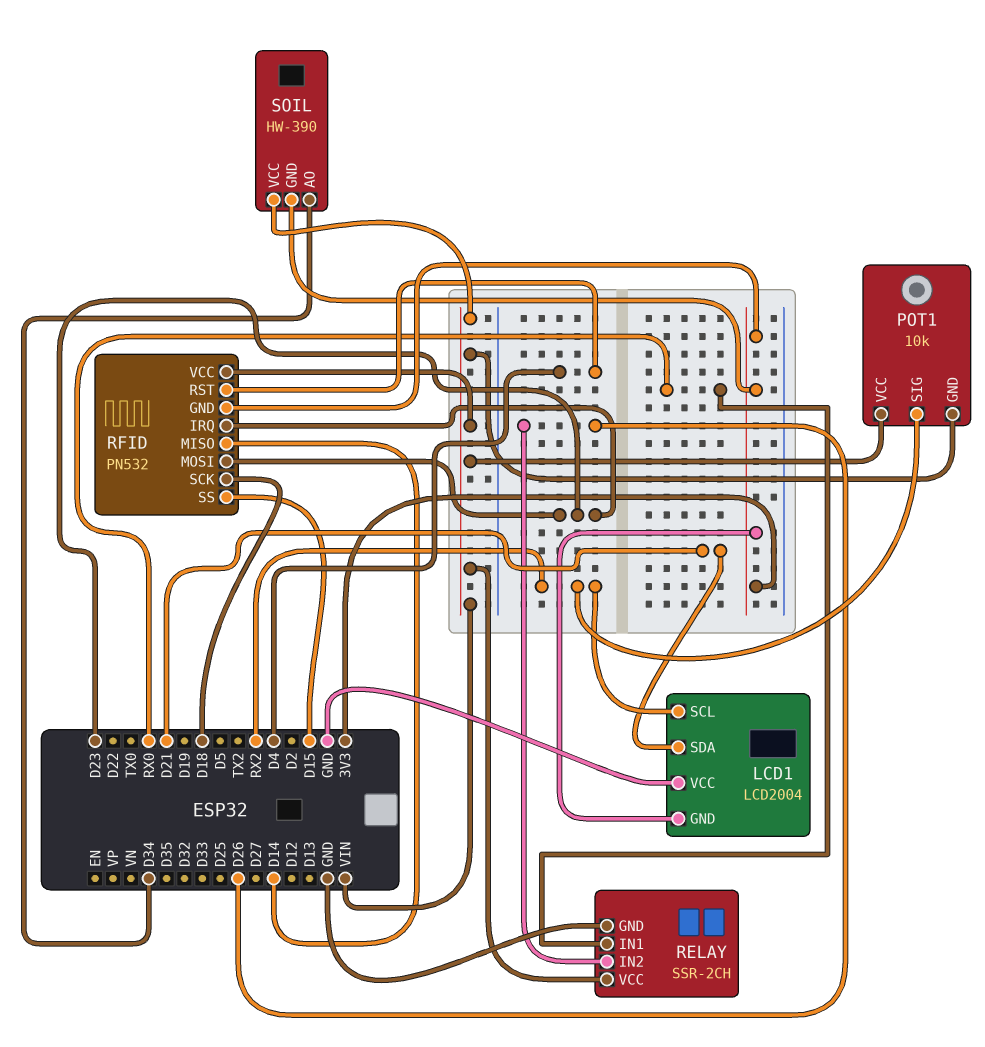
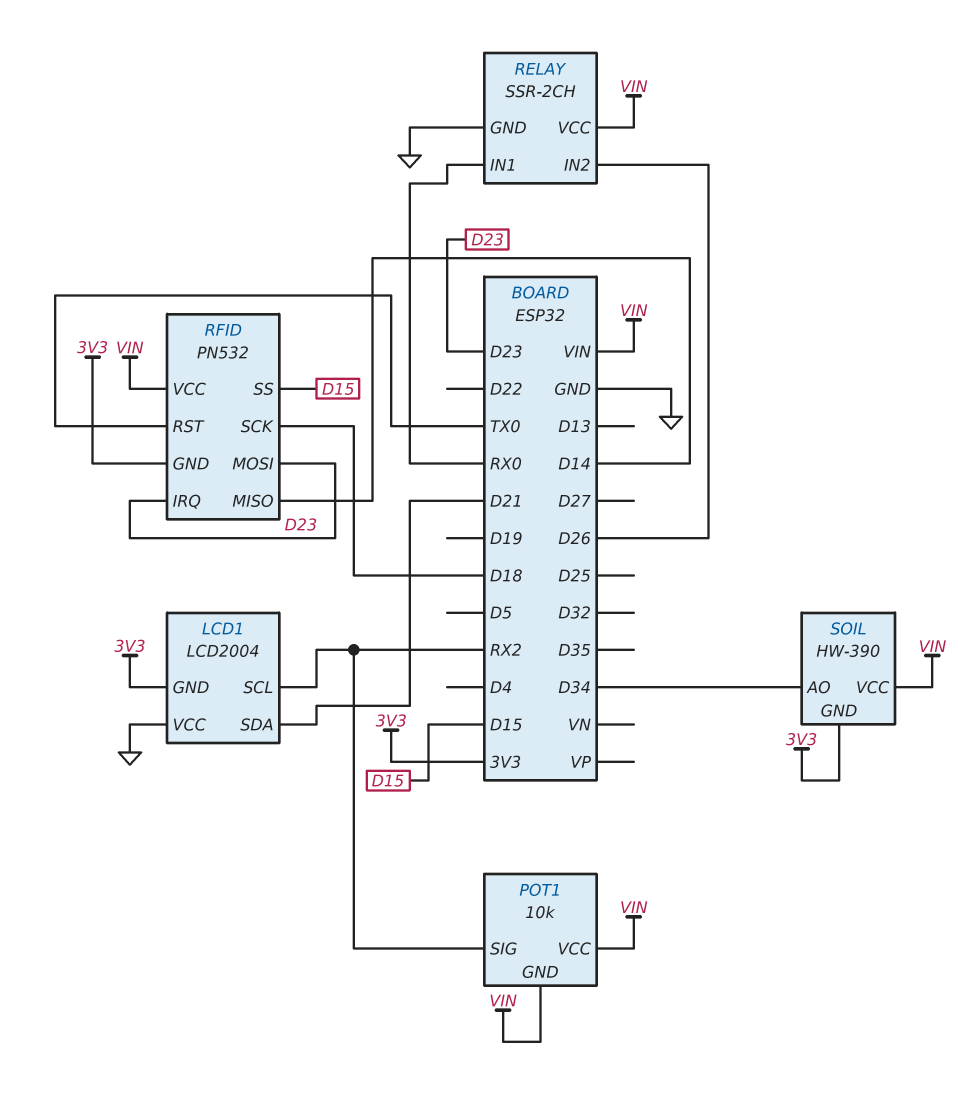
RFID pin RST: D4 -> TX0

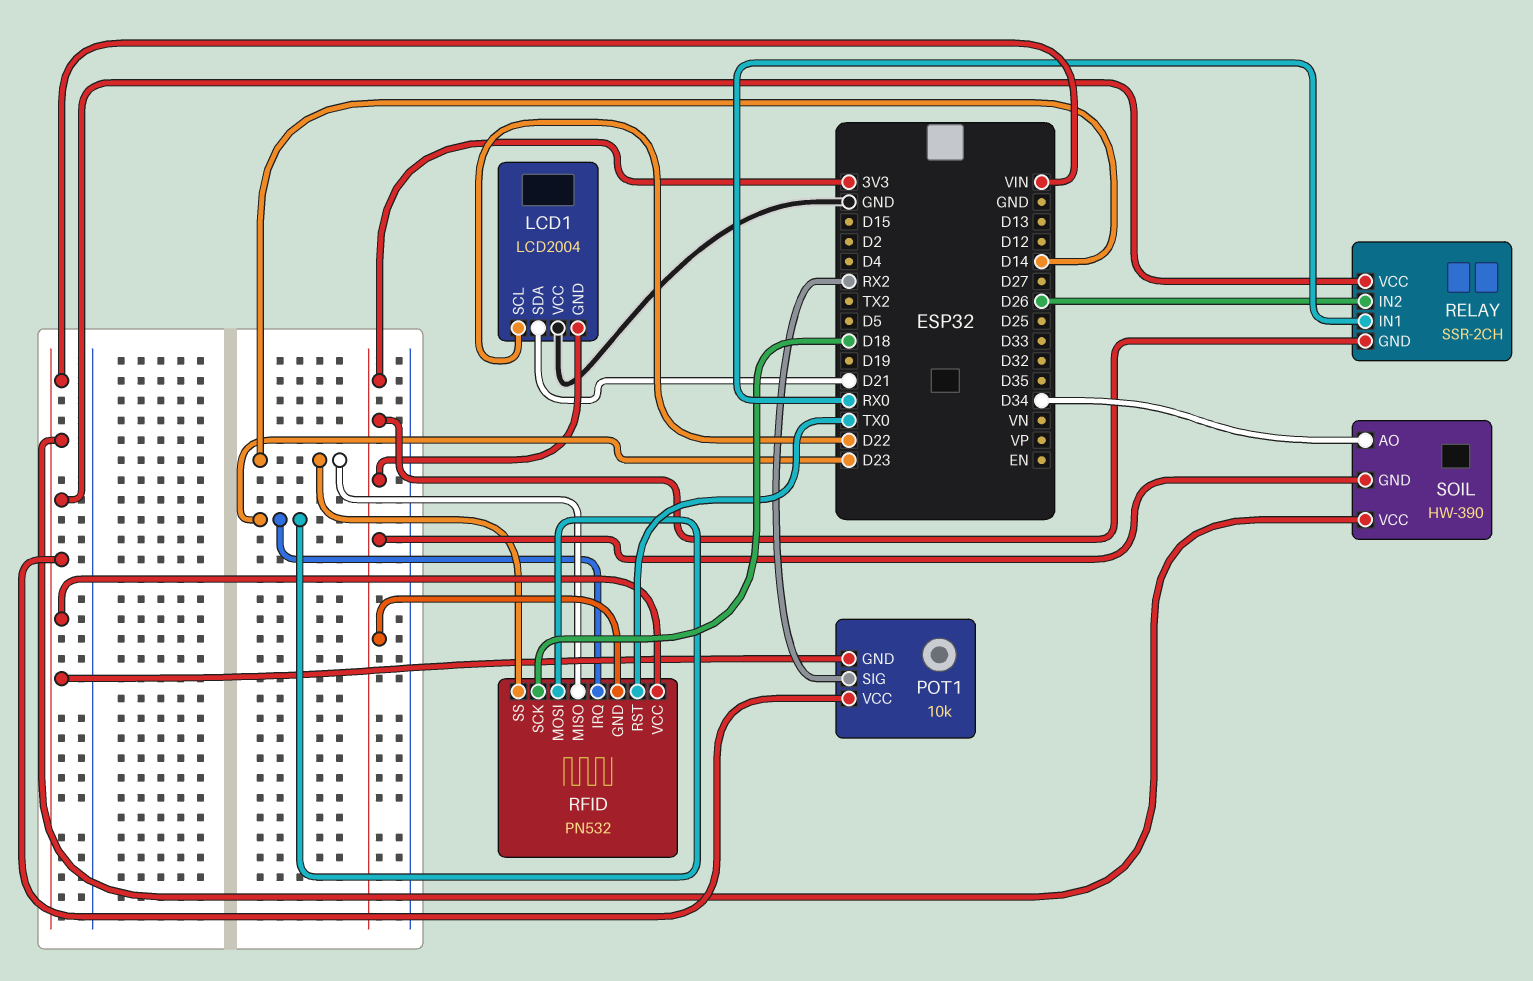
LCD1 pin SCL: RX2 -> D22
RELAY pin GND: GND -> 3V3
RFID pin SS: D15 -> D14

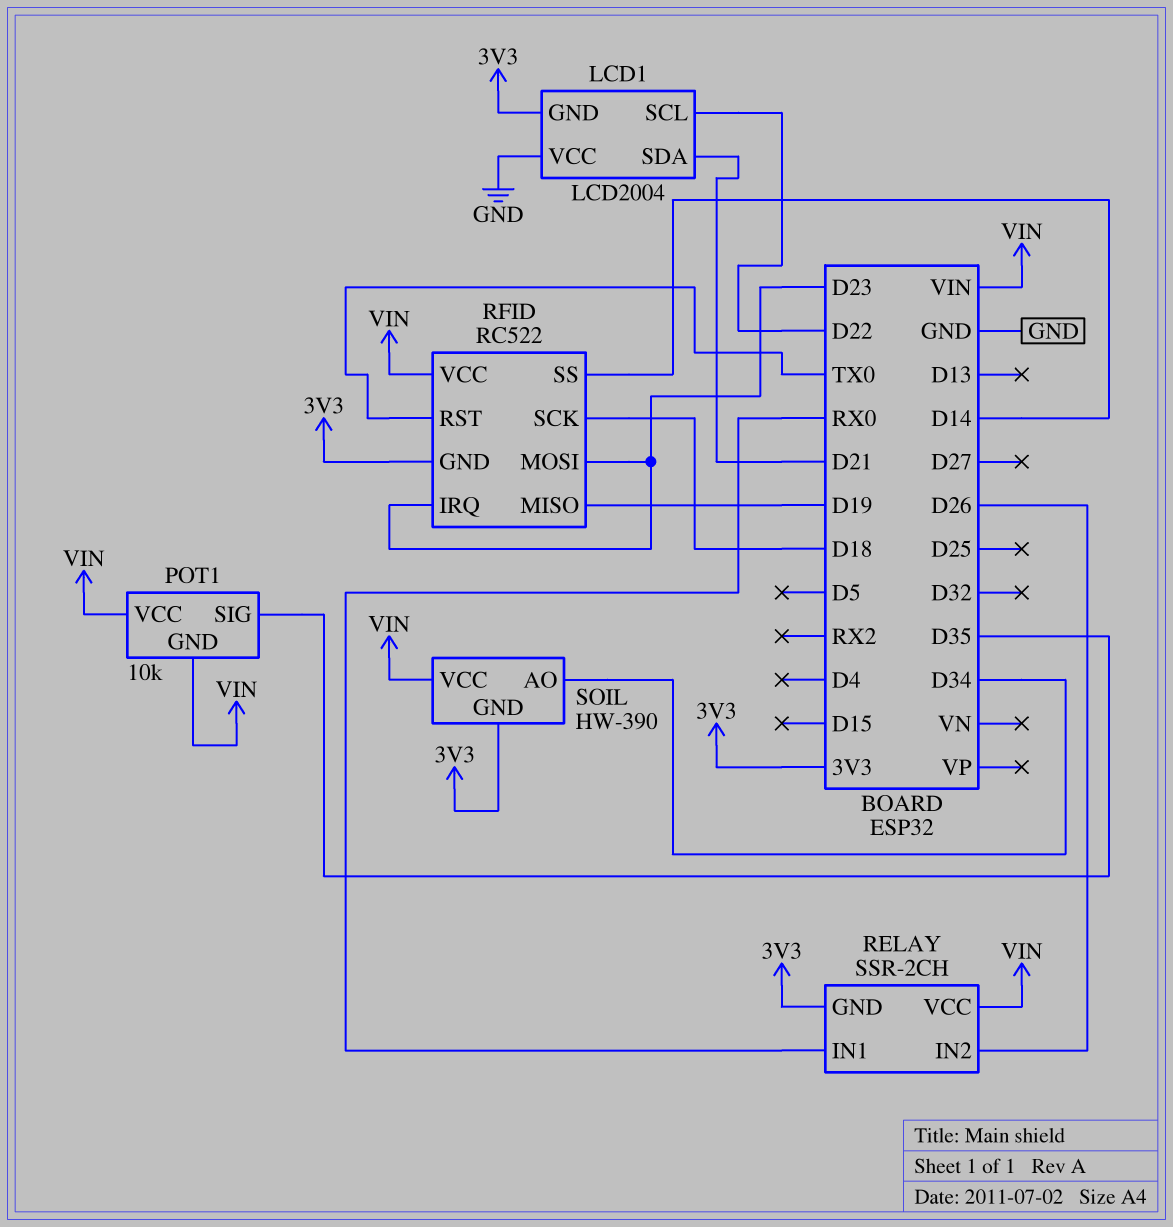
POT1 pin SIG: RX2 -> D35
RFID: PN532 -> RC522
RFID pin MISO: D14 -> D19

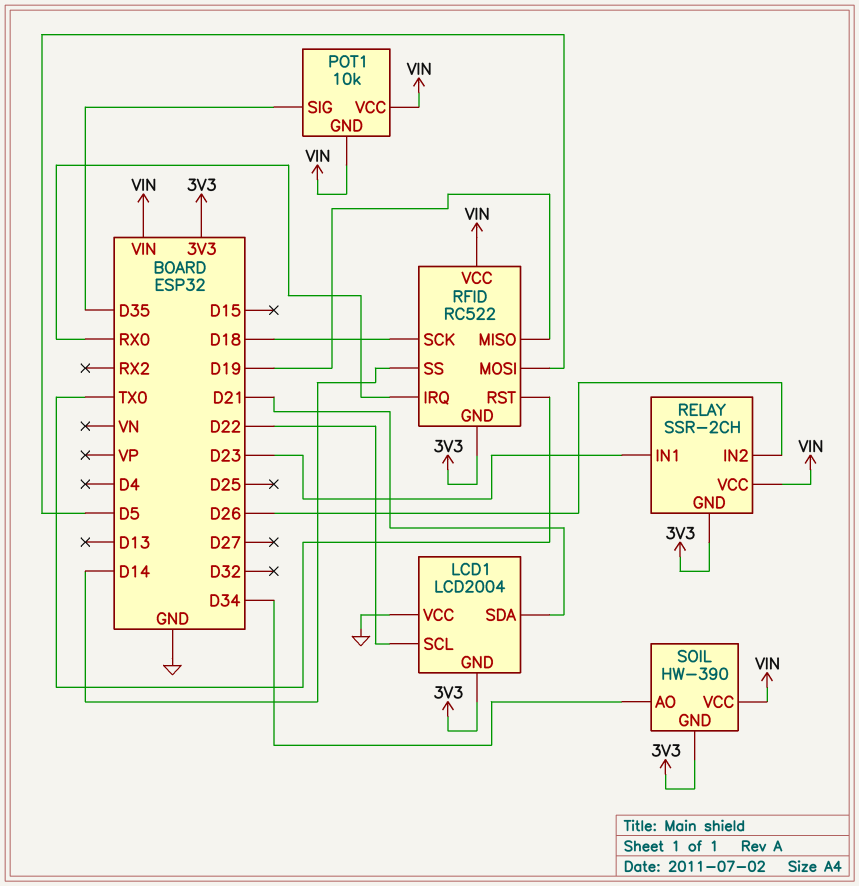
RELAY pin IN1: RX0 -> D23
RFID pin IRQ: D23 -> RX0
RFID pin MOSI: D23 -> D5

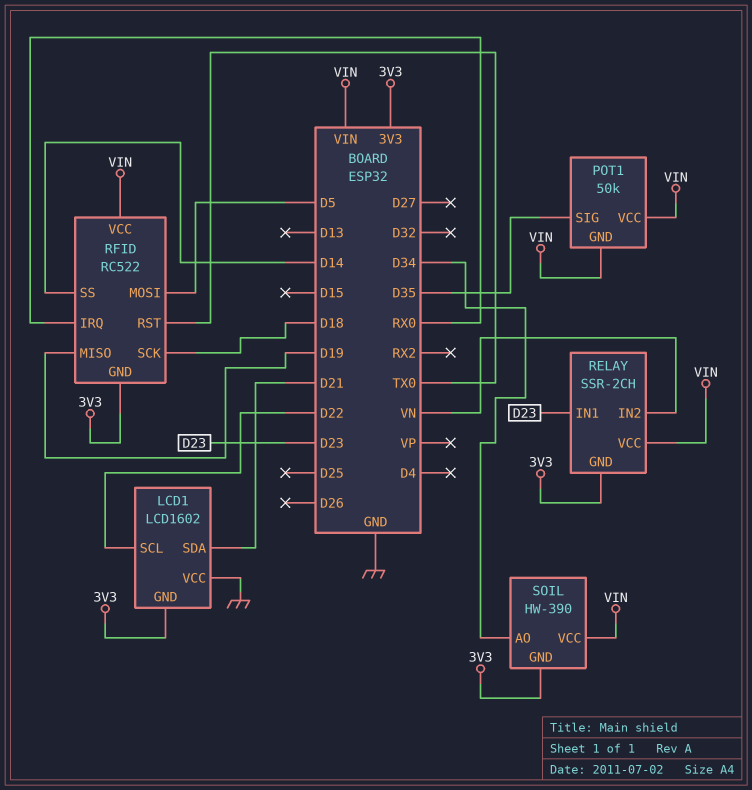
LCD1: LCD2004 -> LCD1602
POT1: 10k -> 50k
RELAY pin IN2: D26 -> VN

